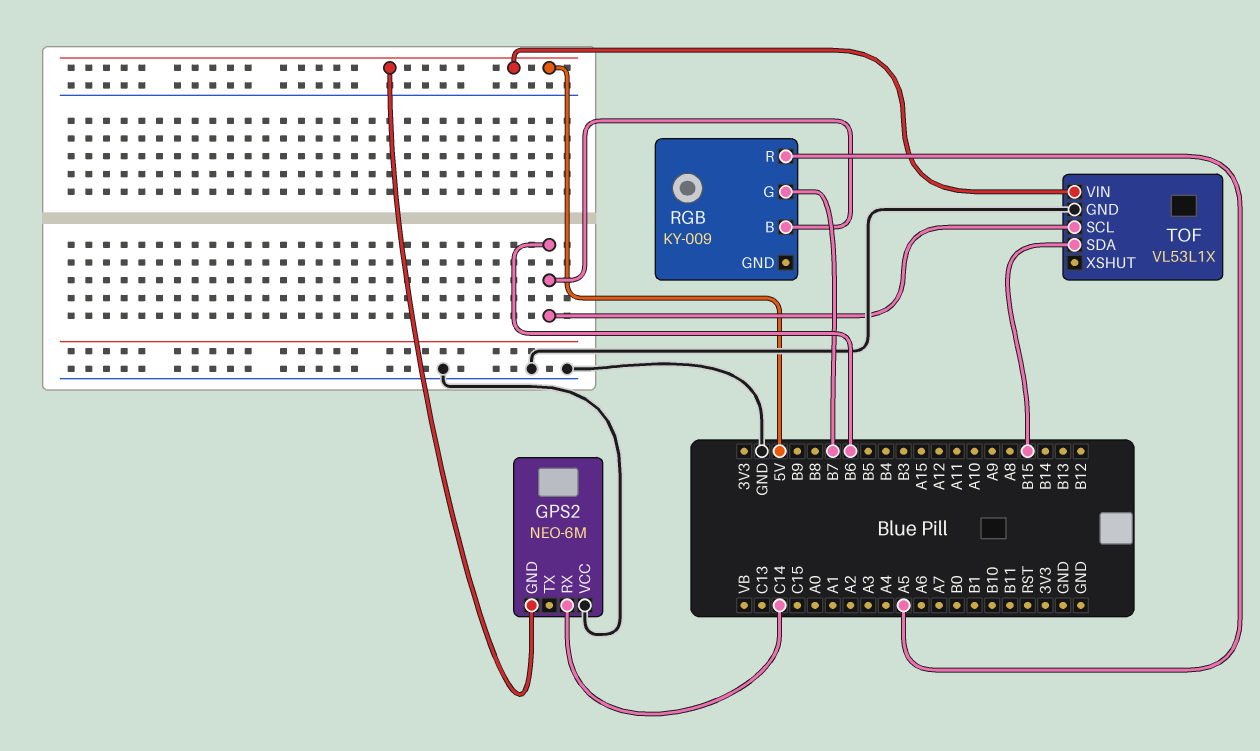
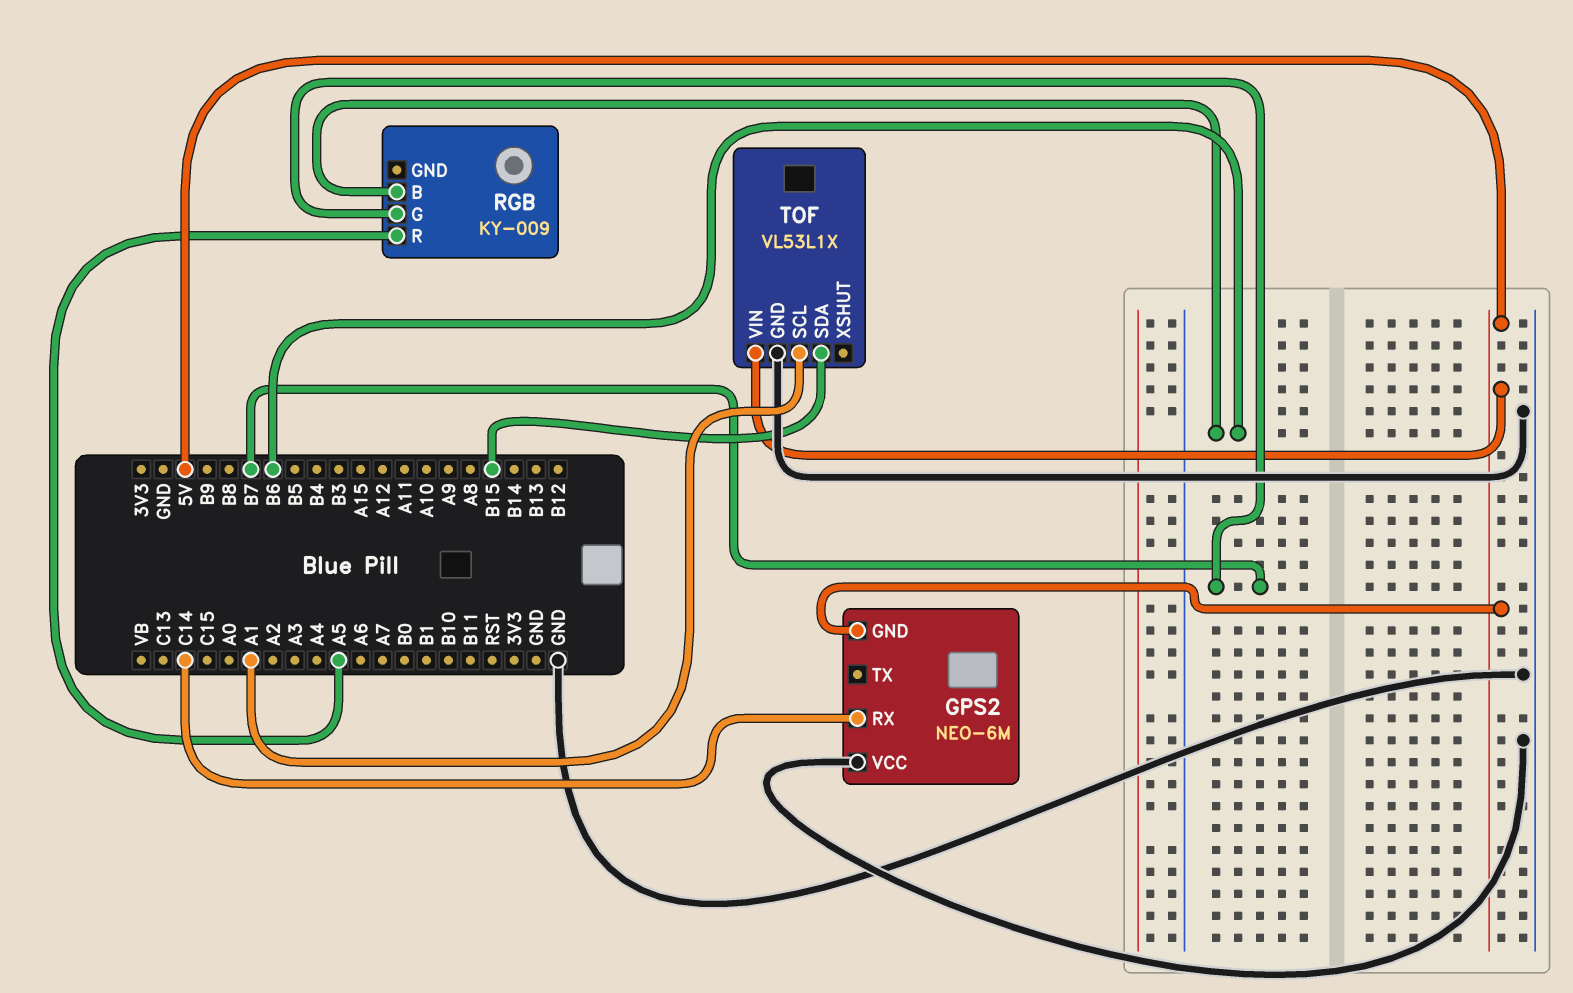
TOF pin SCL: B6 -> A1

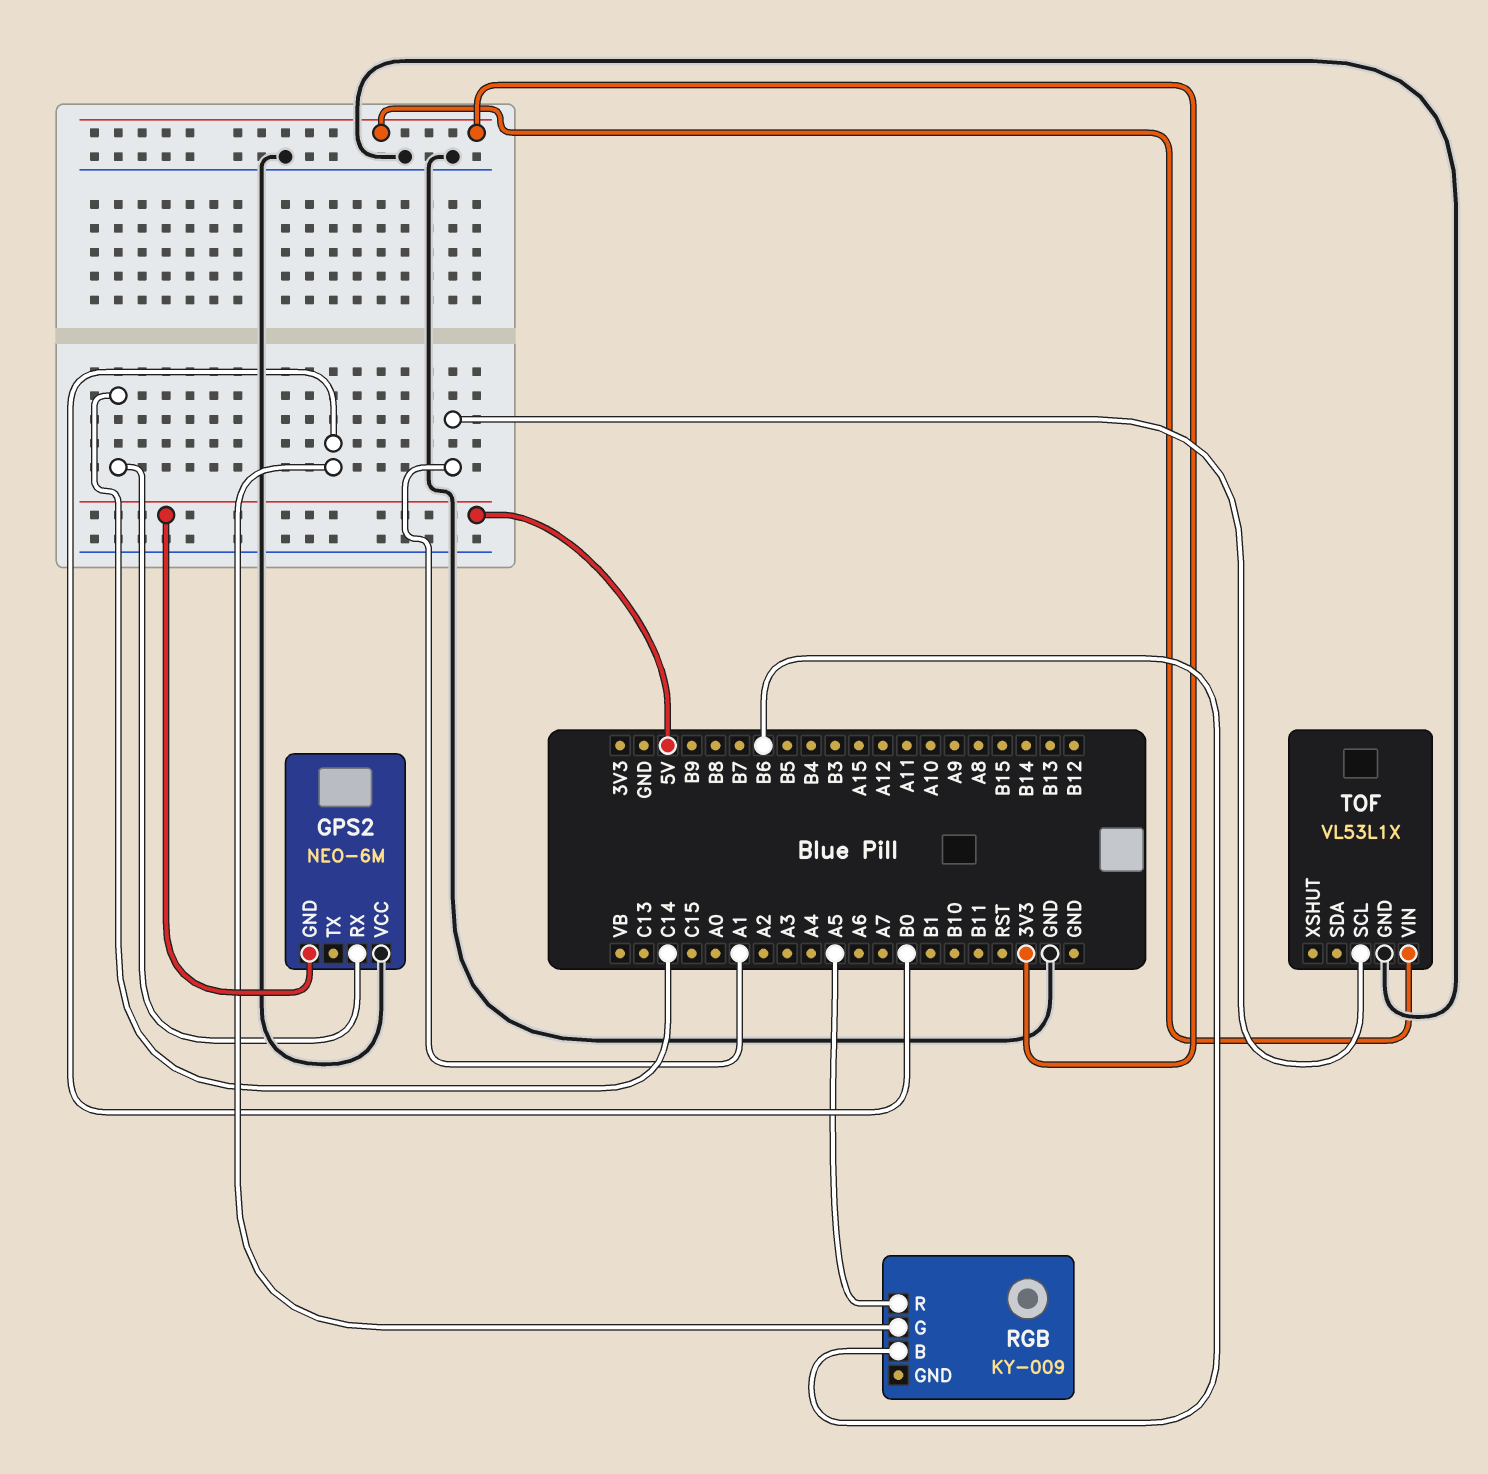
RGB pin G: B7 -> B0
TOF pin SDA: B15 -> none
TOF pin VIN: 5V -> 3V3

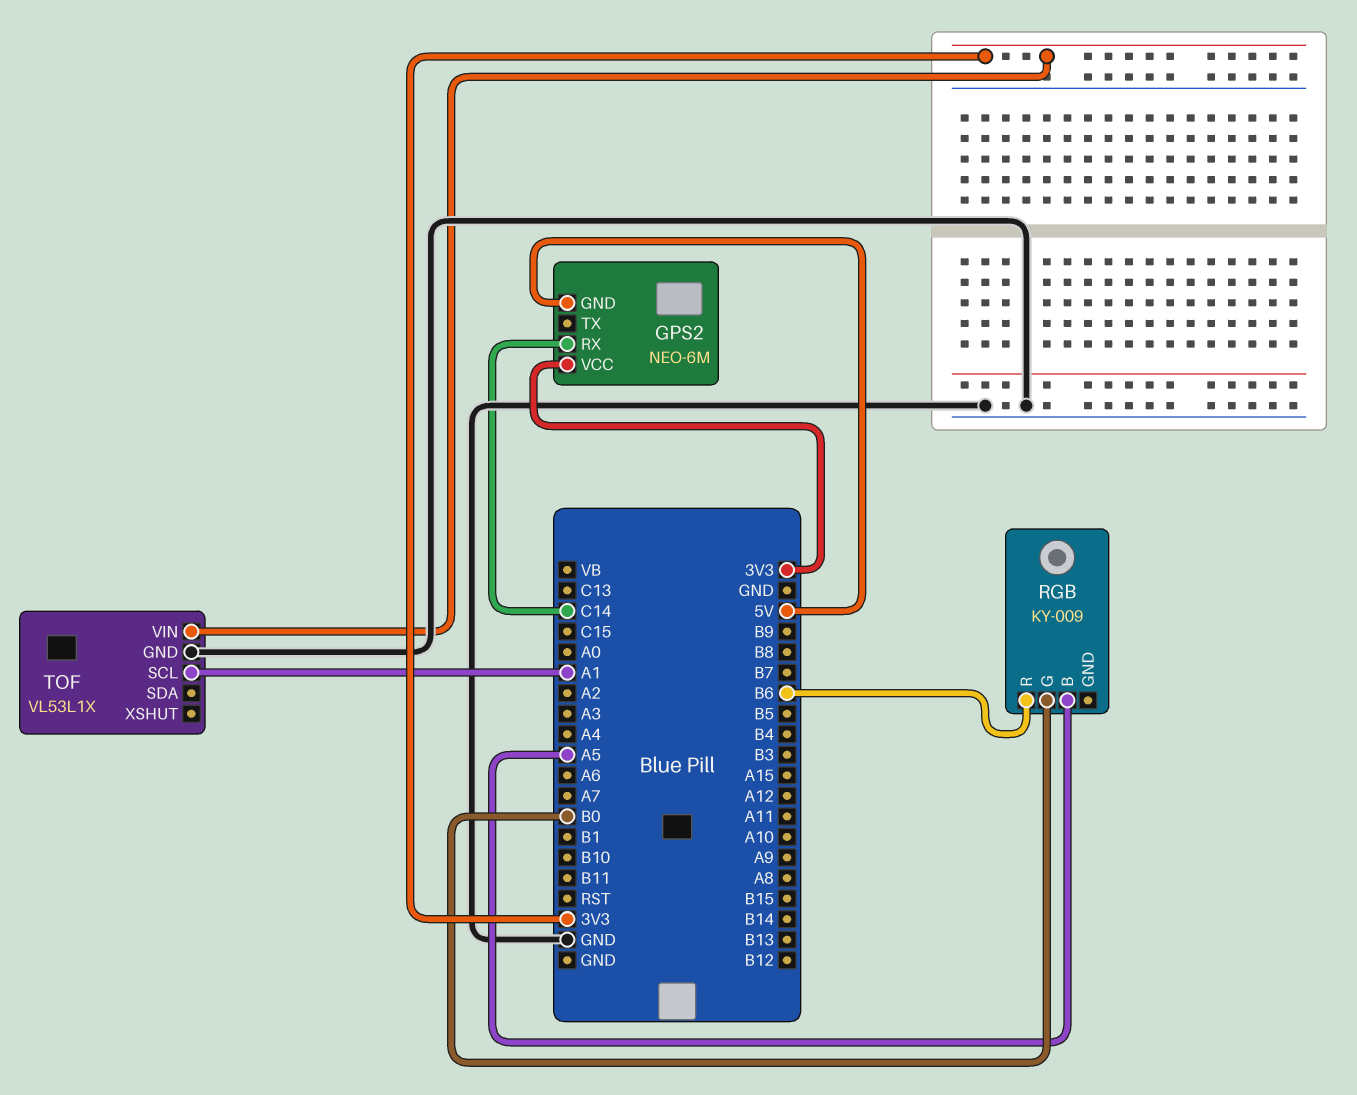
GPS2 pin VCC: GND -> 3V3
RGB pin B: B6 -> A5
RGB pin R: A5 -> B6

